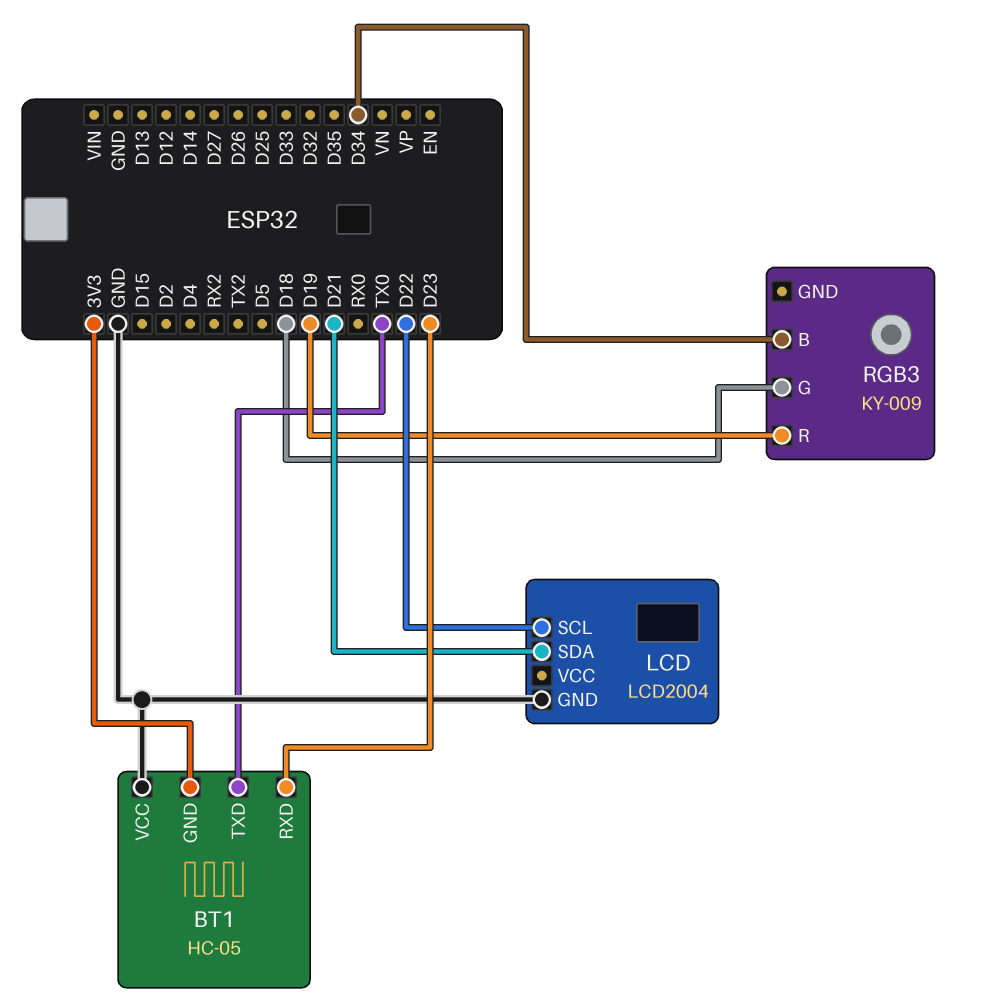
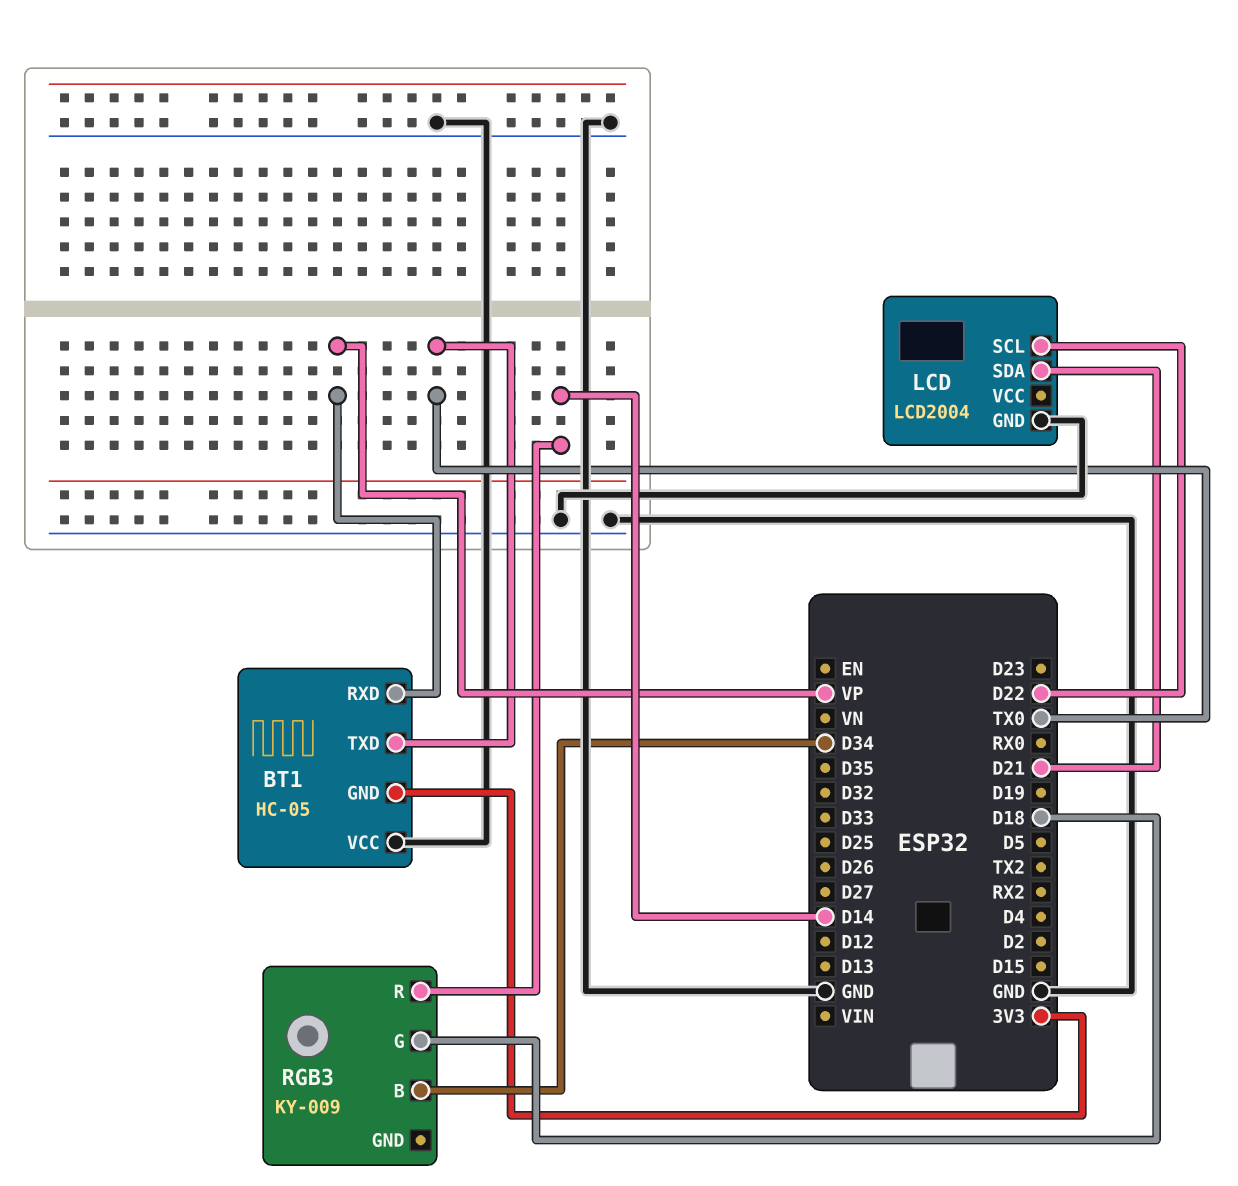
BT1 pin RXD: D23 -> VP
RGB3 pin R: D19 -> D14

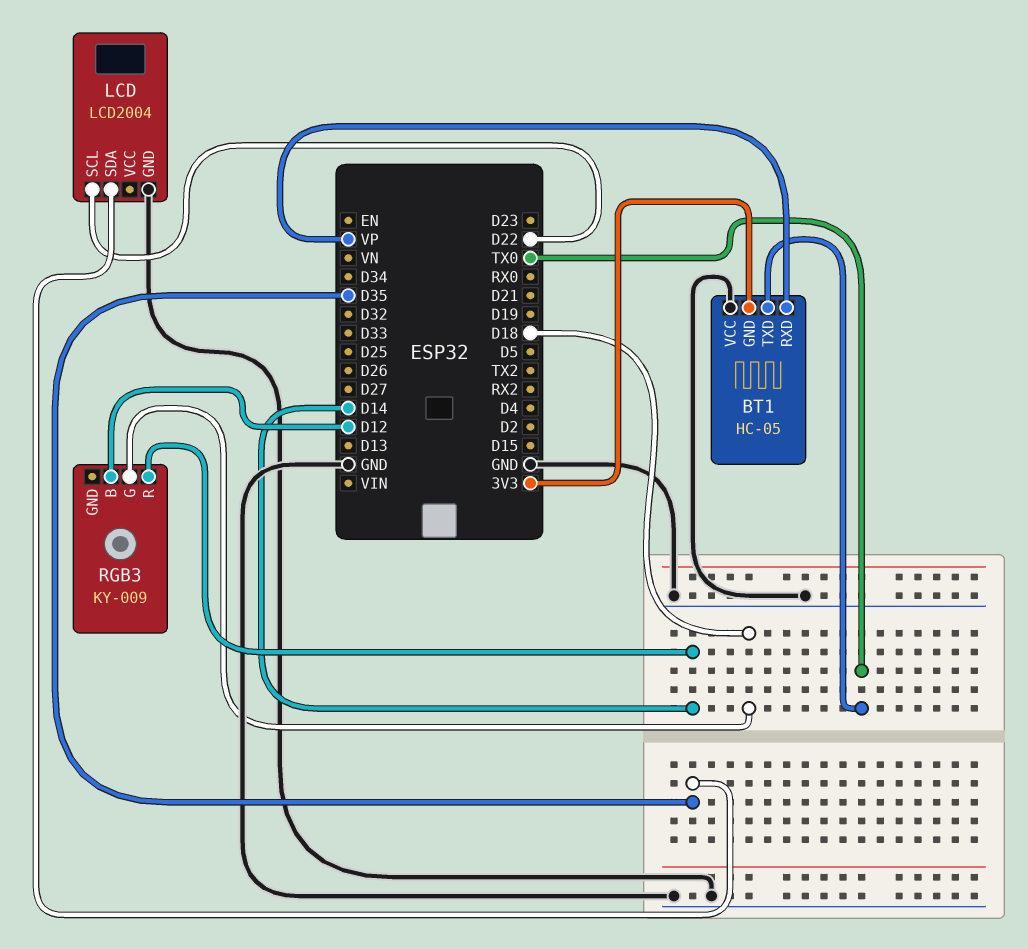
LCD pin SDA: D21 -> D35
RGB3 pin B: D34 -> D12

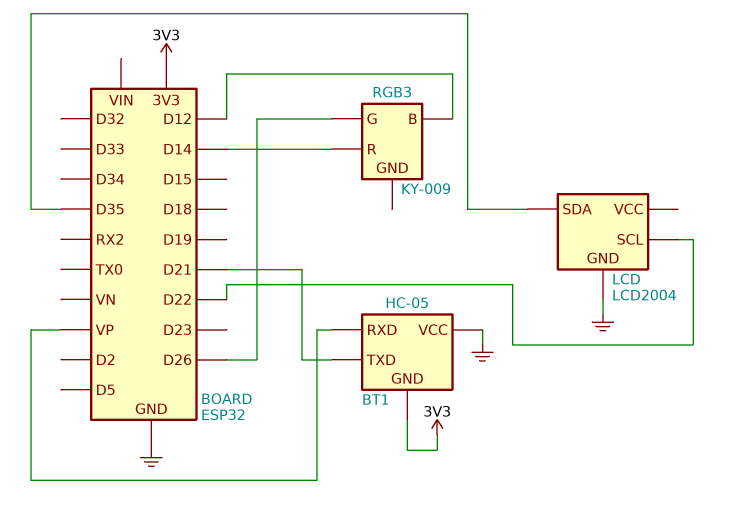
BT1 pin TXD: TX0 -> D21
RGB3 pin G: D18 -> D26

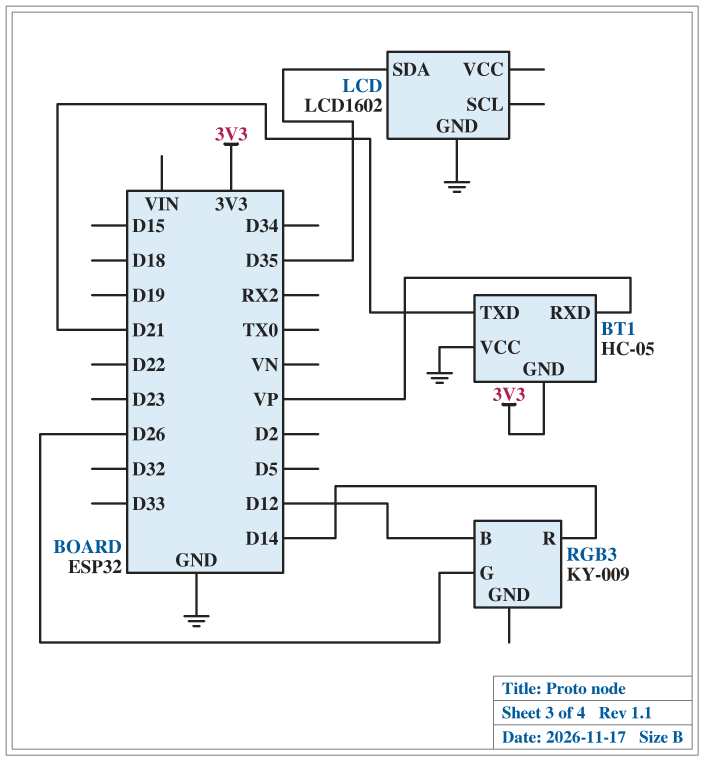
LCD: LCD2004 -> LCD1602
LCD pin SCL: D22 -> none

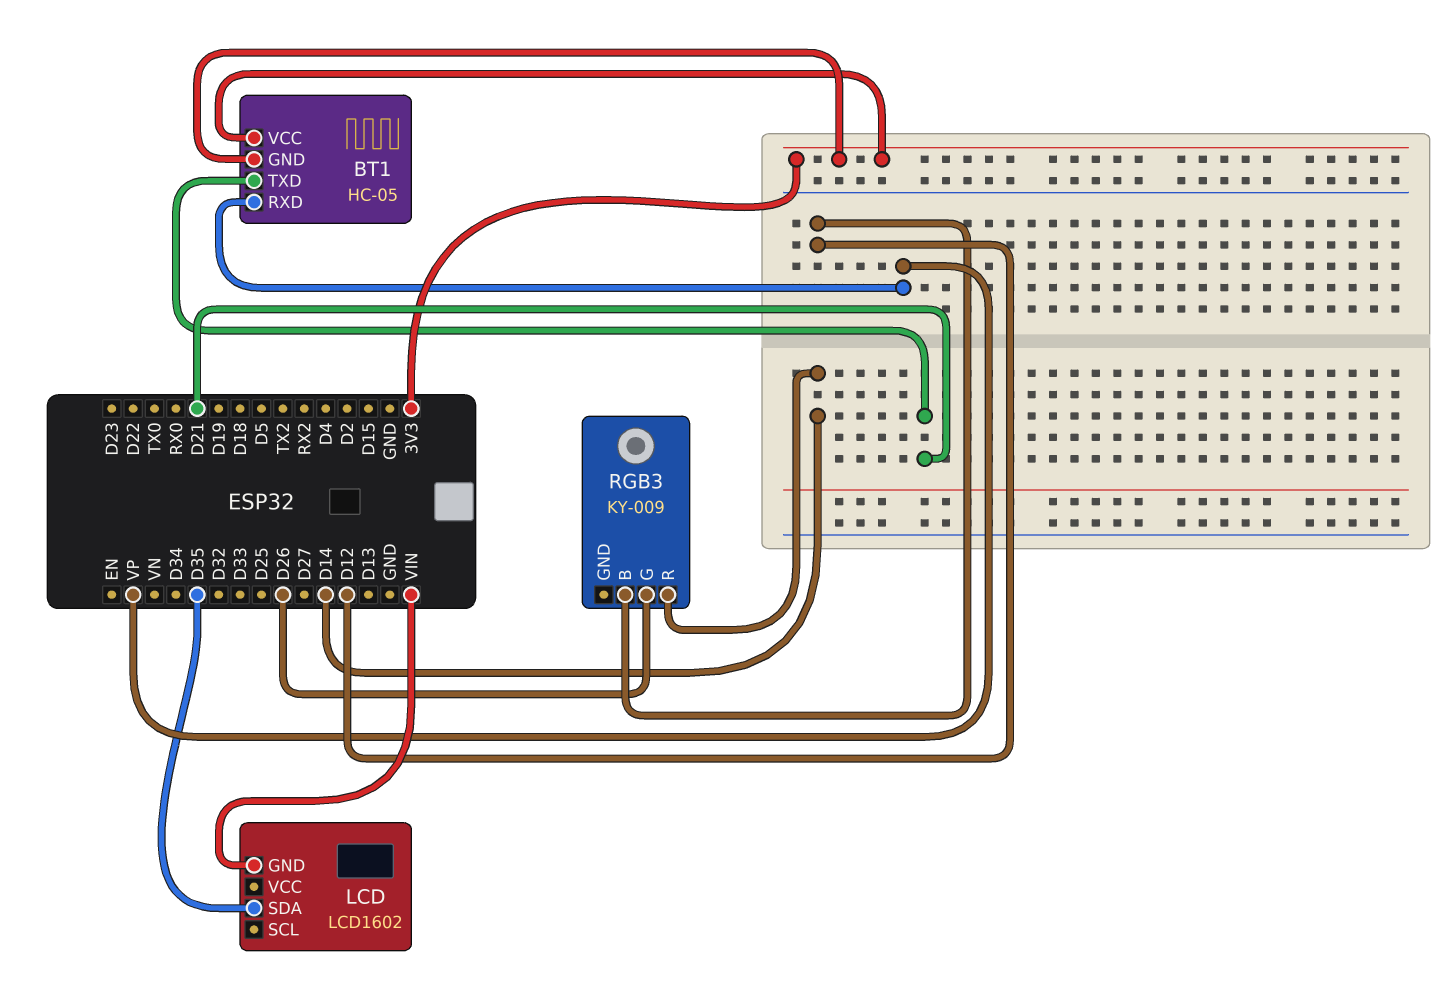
BT1 pin VCC: GND -> 3V3
LCD pin GND: GND -> VIN

